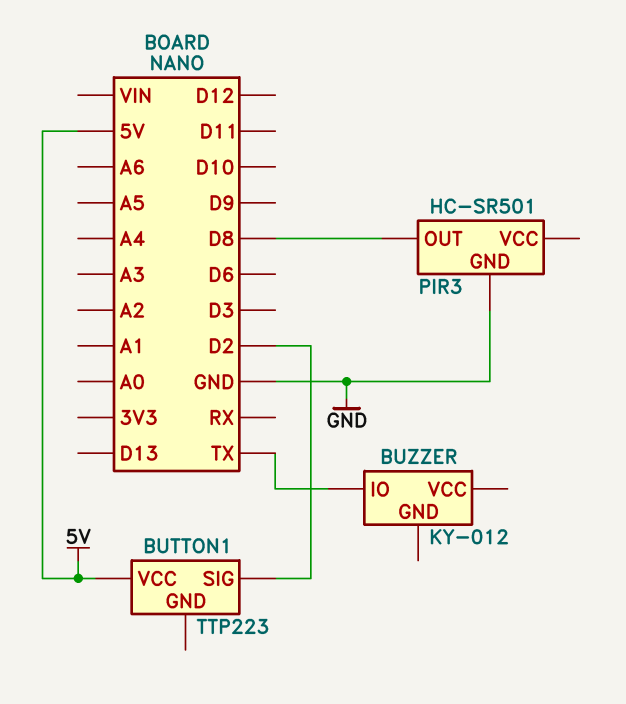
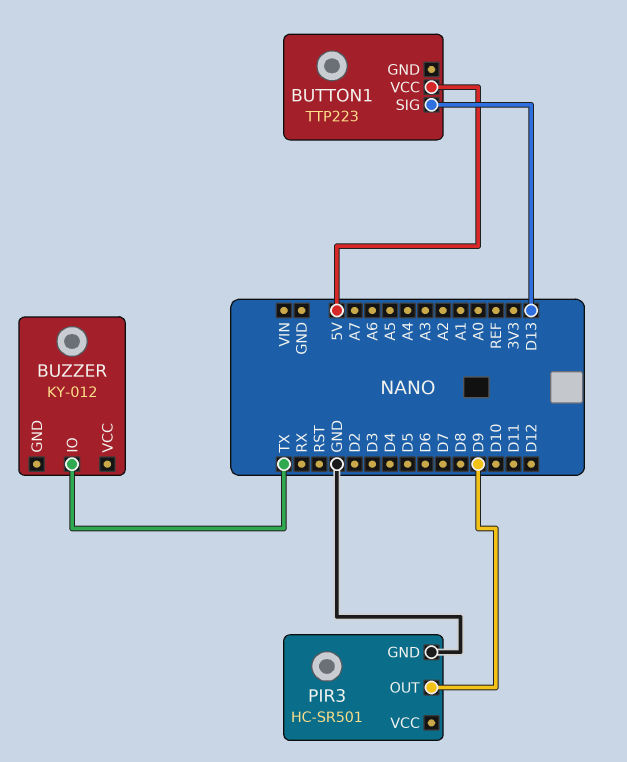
BUTTON1 pin SIG: D2 -> D13
PIR3 pin OUT: D8 -> D9

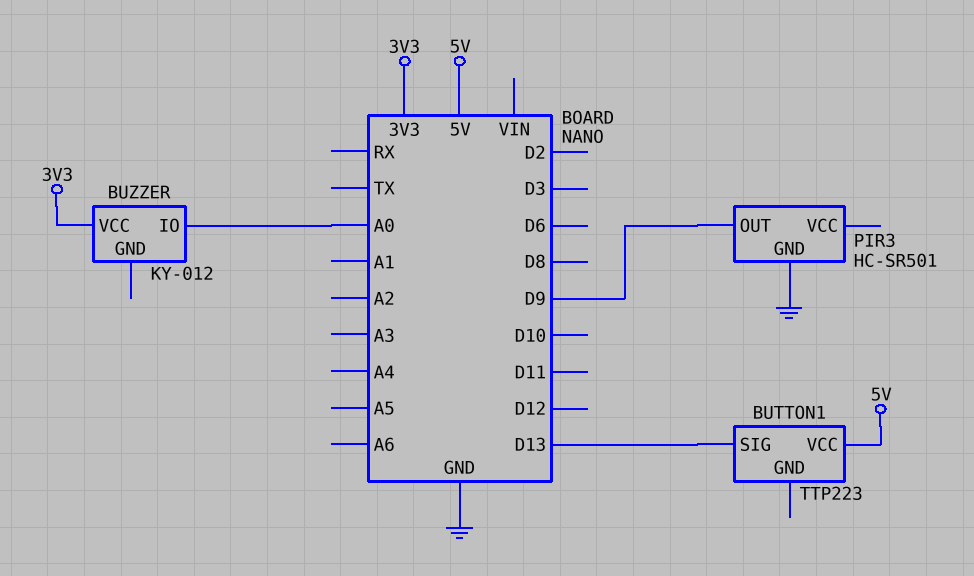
BUZZER pin IO: TX -> A0
BUZZER pin VCC: none -> 3V3

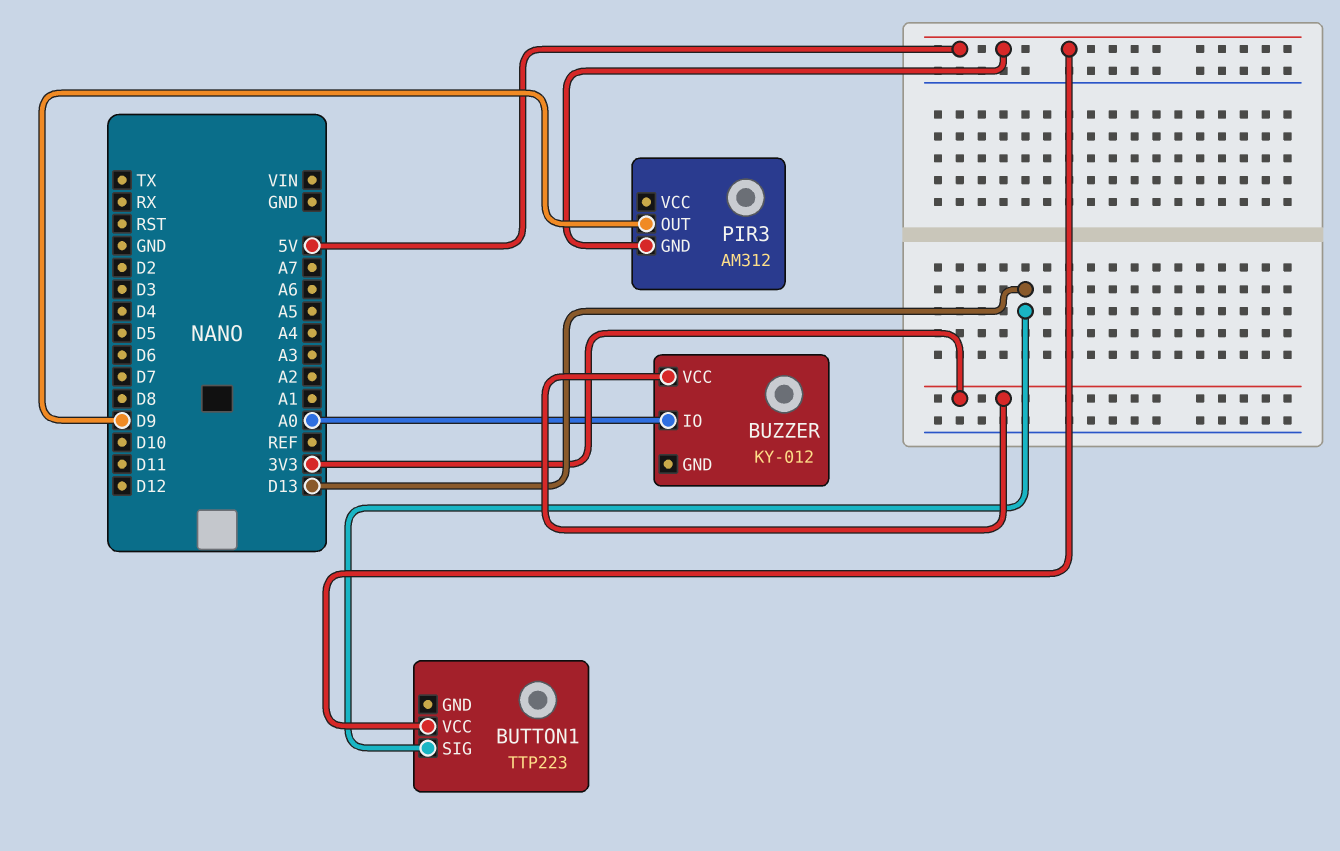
PIR3: HC-SR501 -> AM312
PIR3 pin GND: GND -> 5V

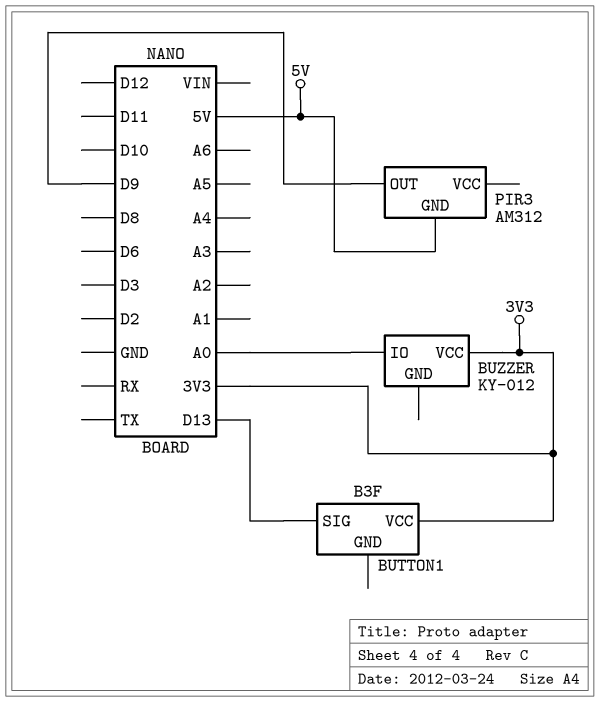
BUTTON1: TTP223 -> B3F
BUTTON1 pin VCC: 5V -> 3V3

